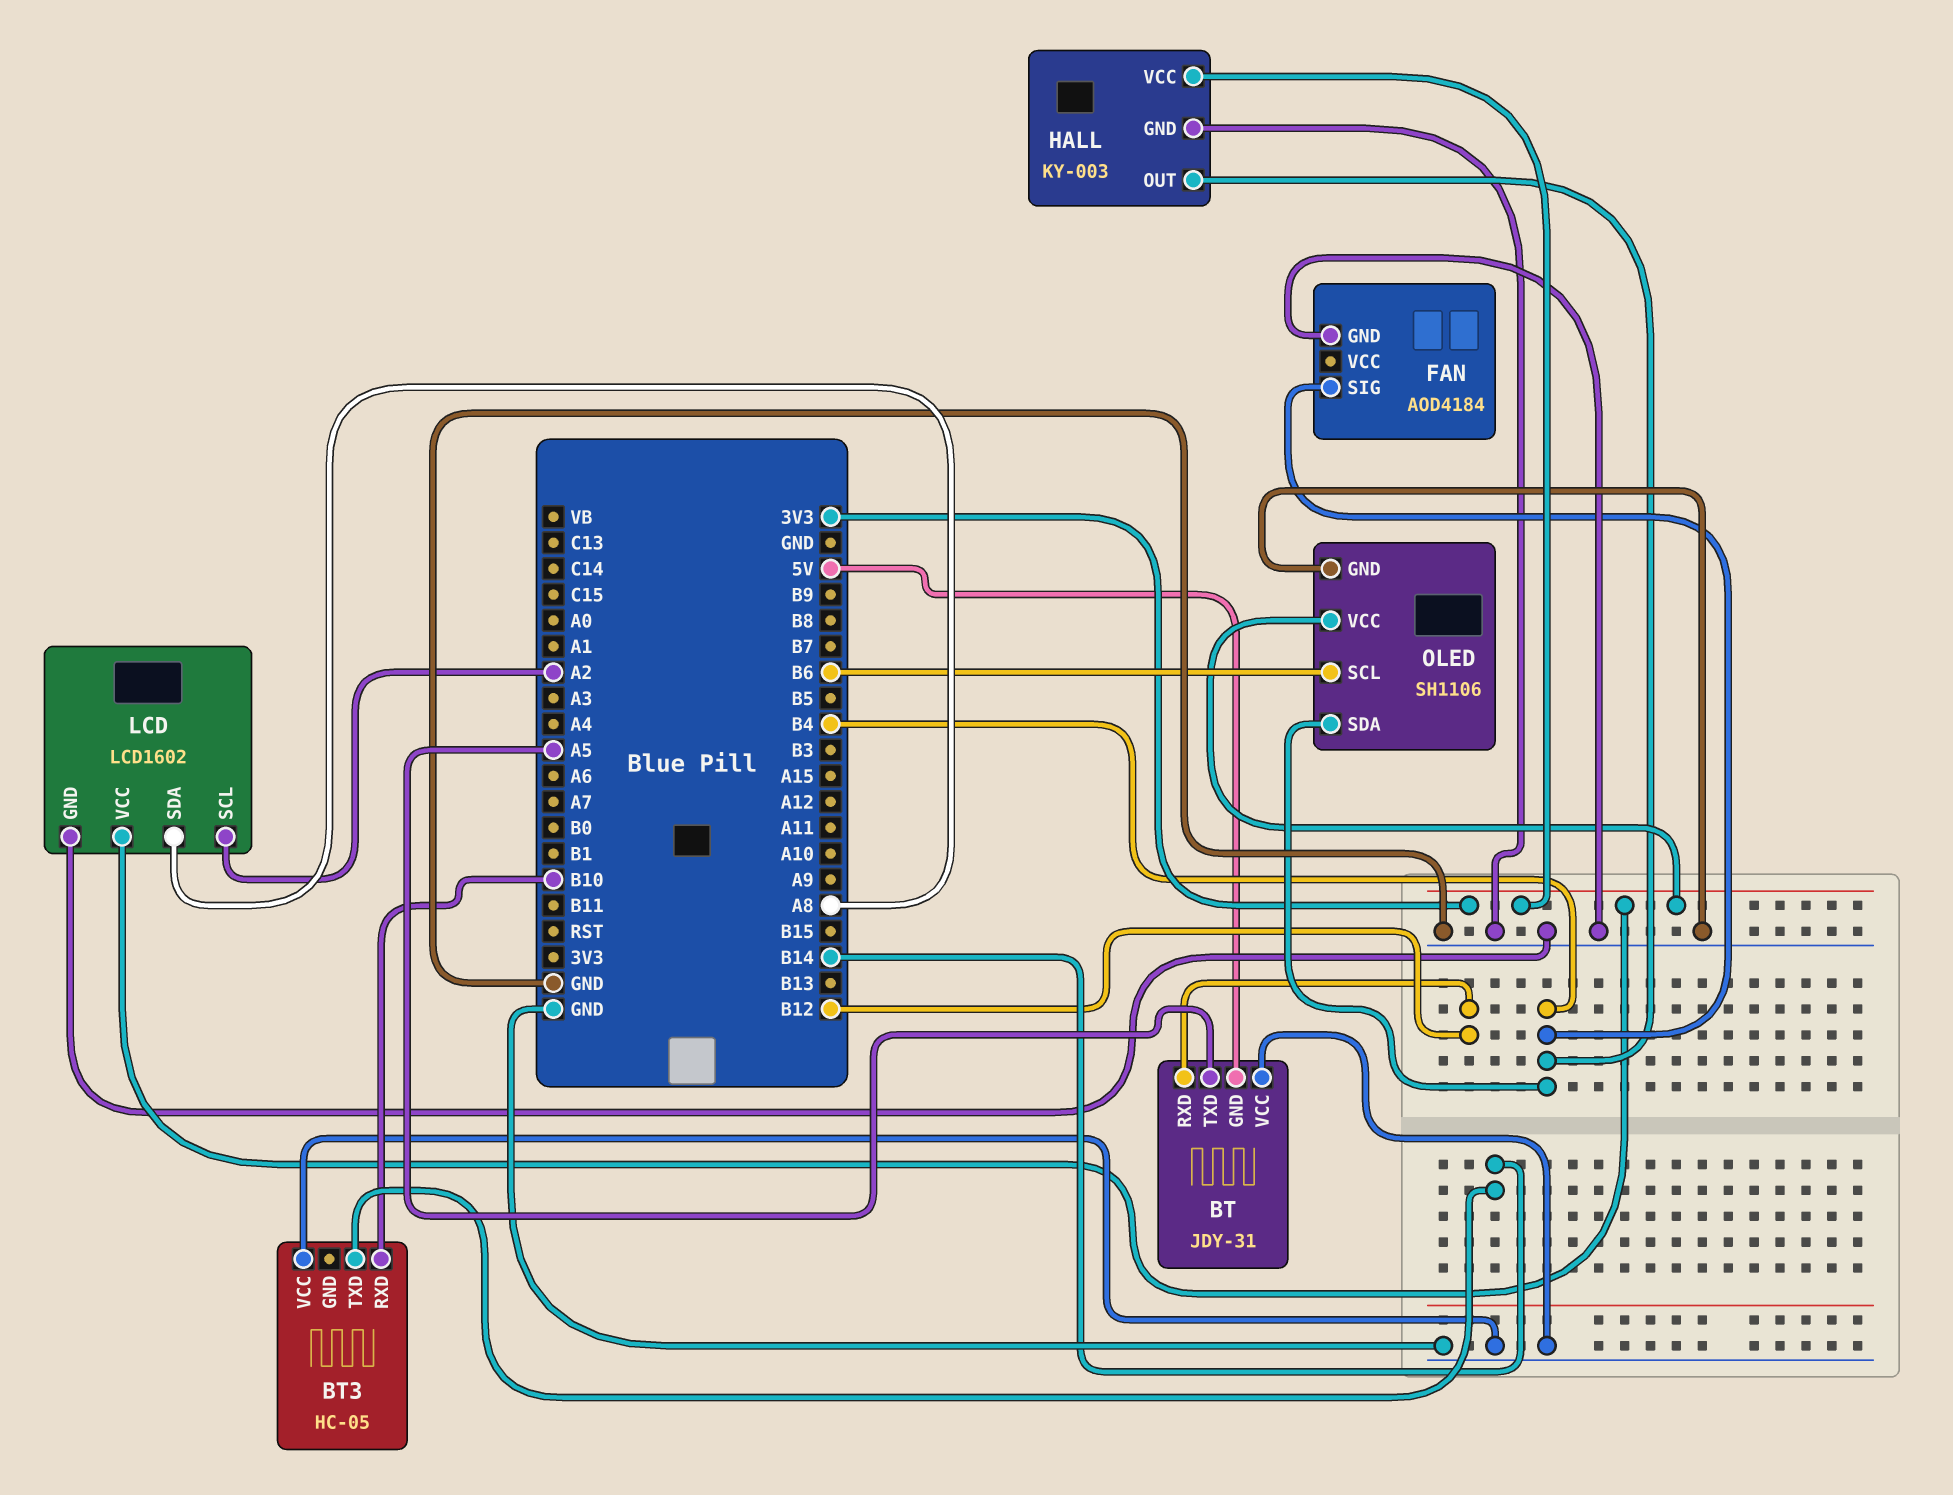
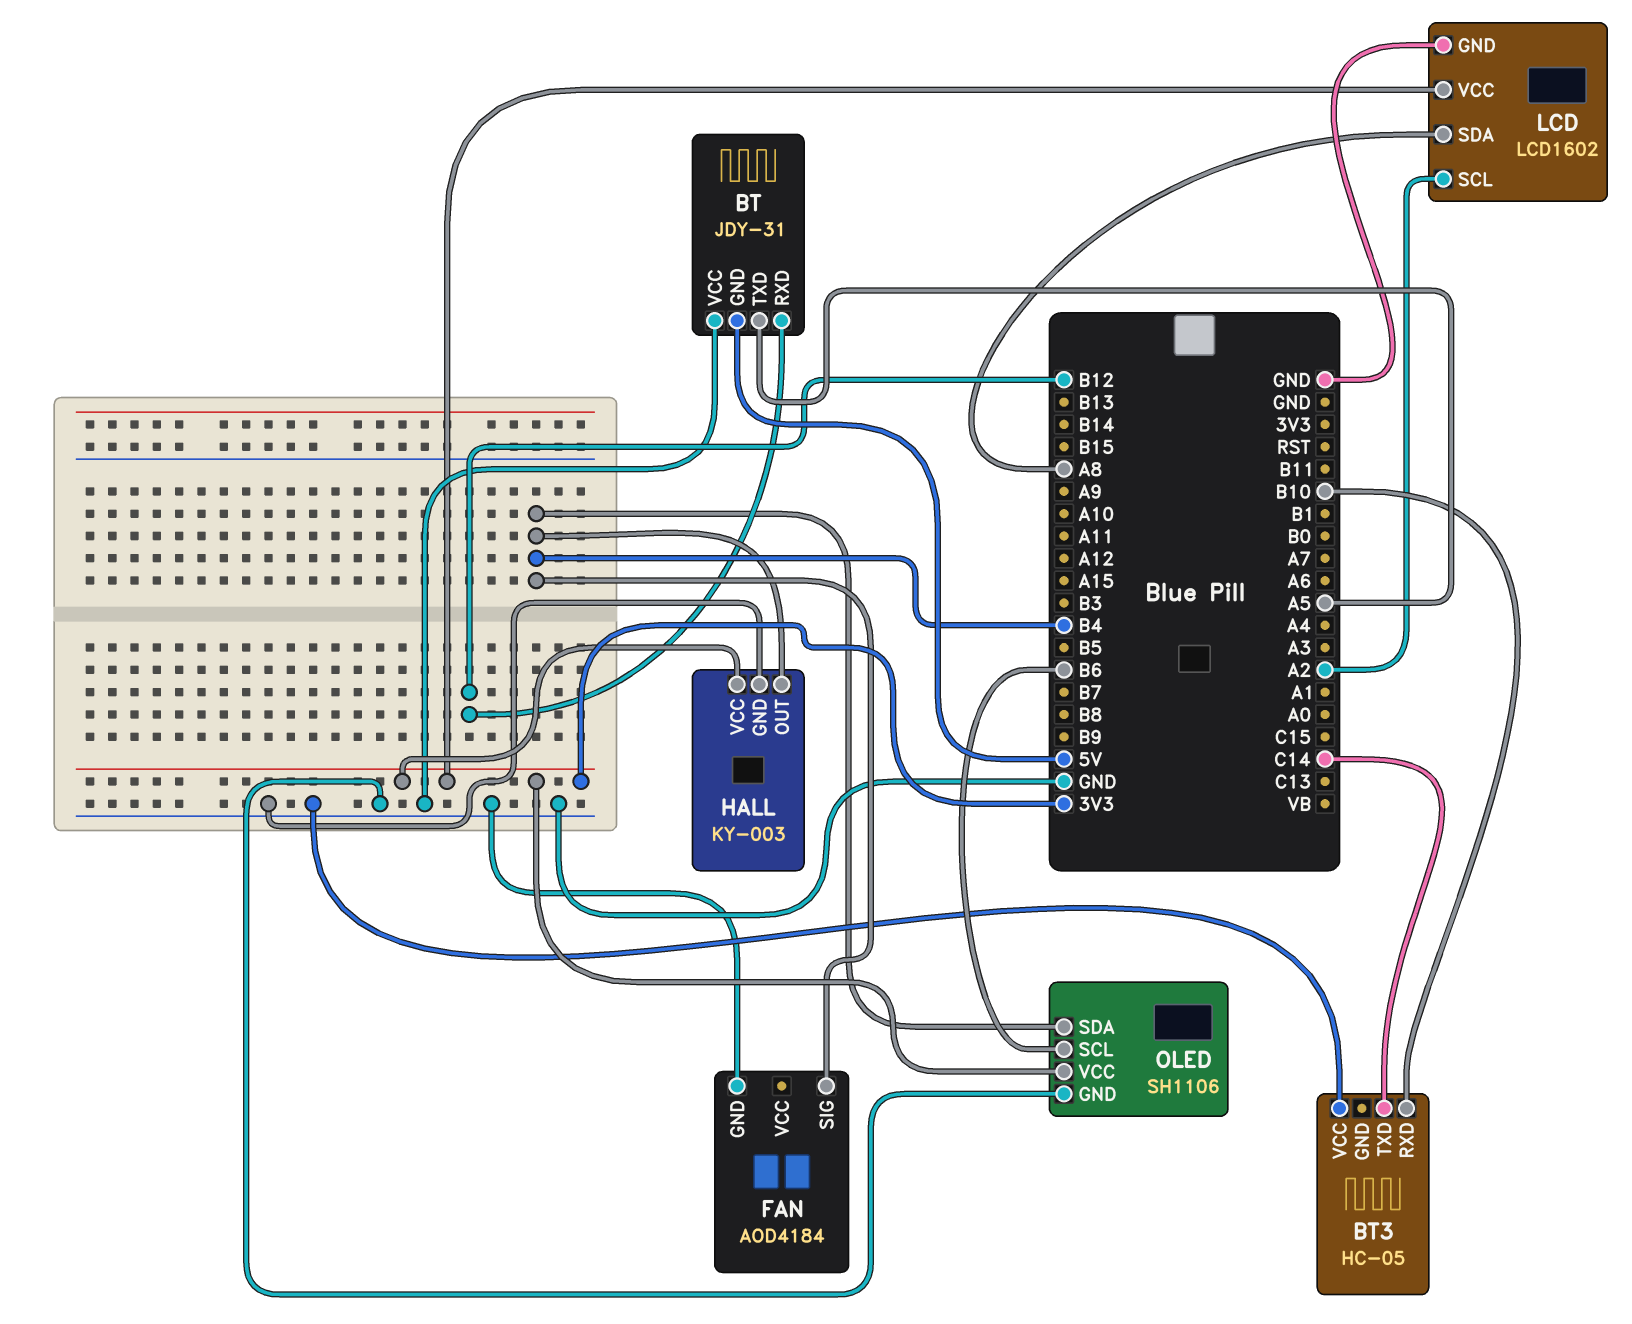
BT3 pin TXD: B14 -> C14

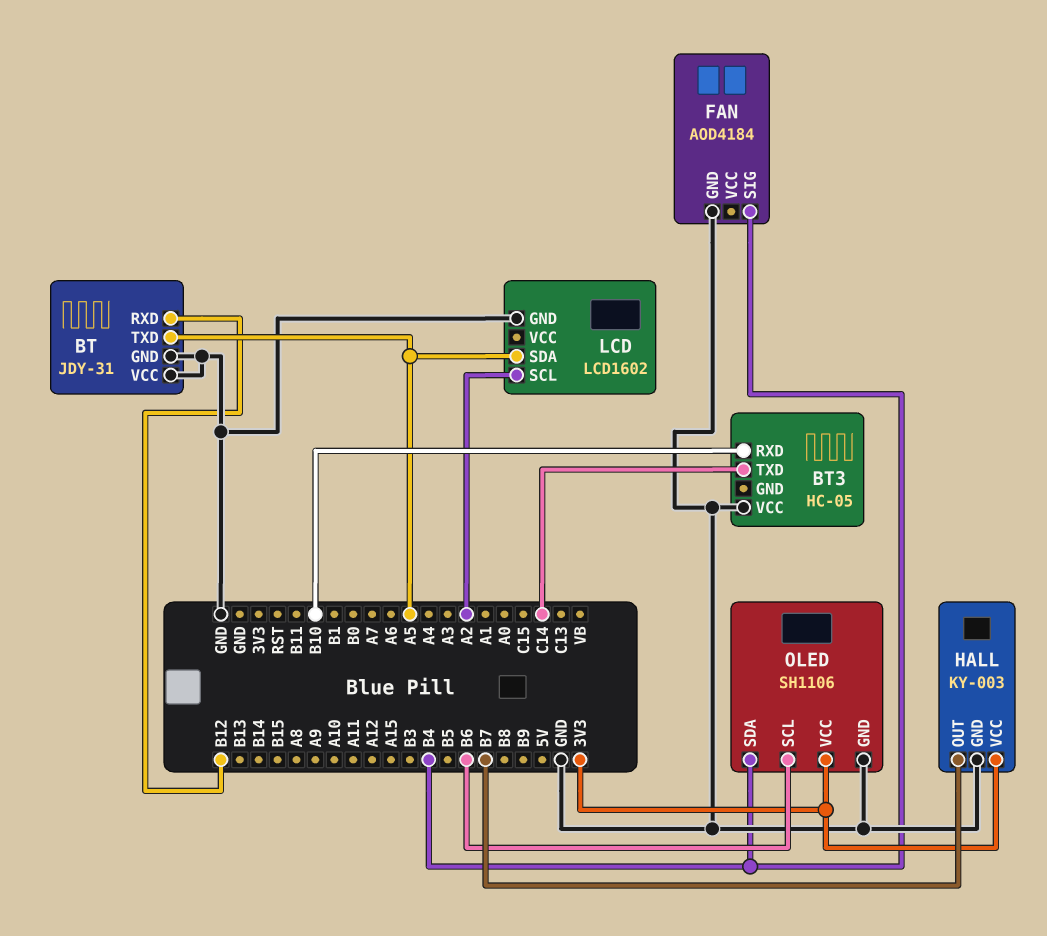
BT pin GND: 5V -> GND
HALL pin OUT: B4 -> B7
LCD pin SDA: A8 -> A5
LCD pin VCC: 3V3 -> none

